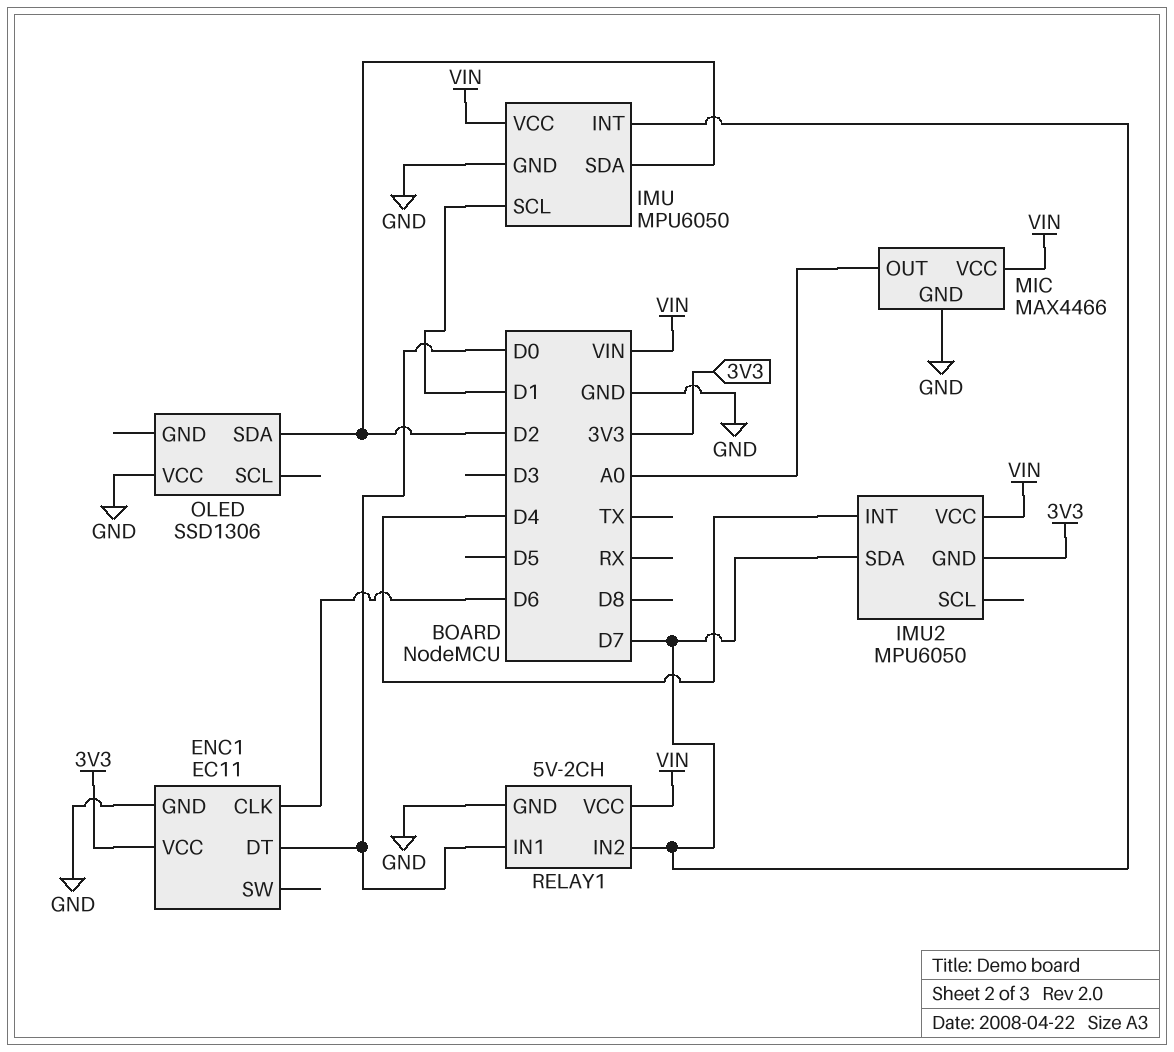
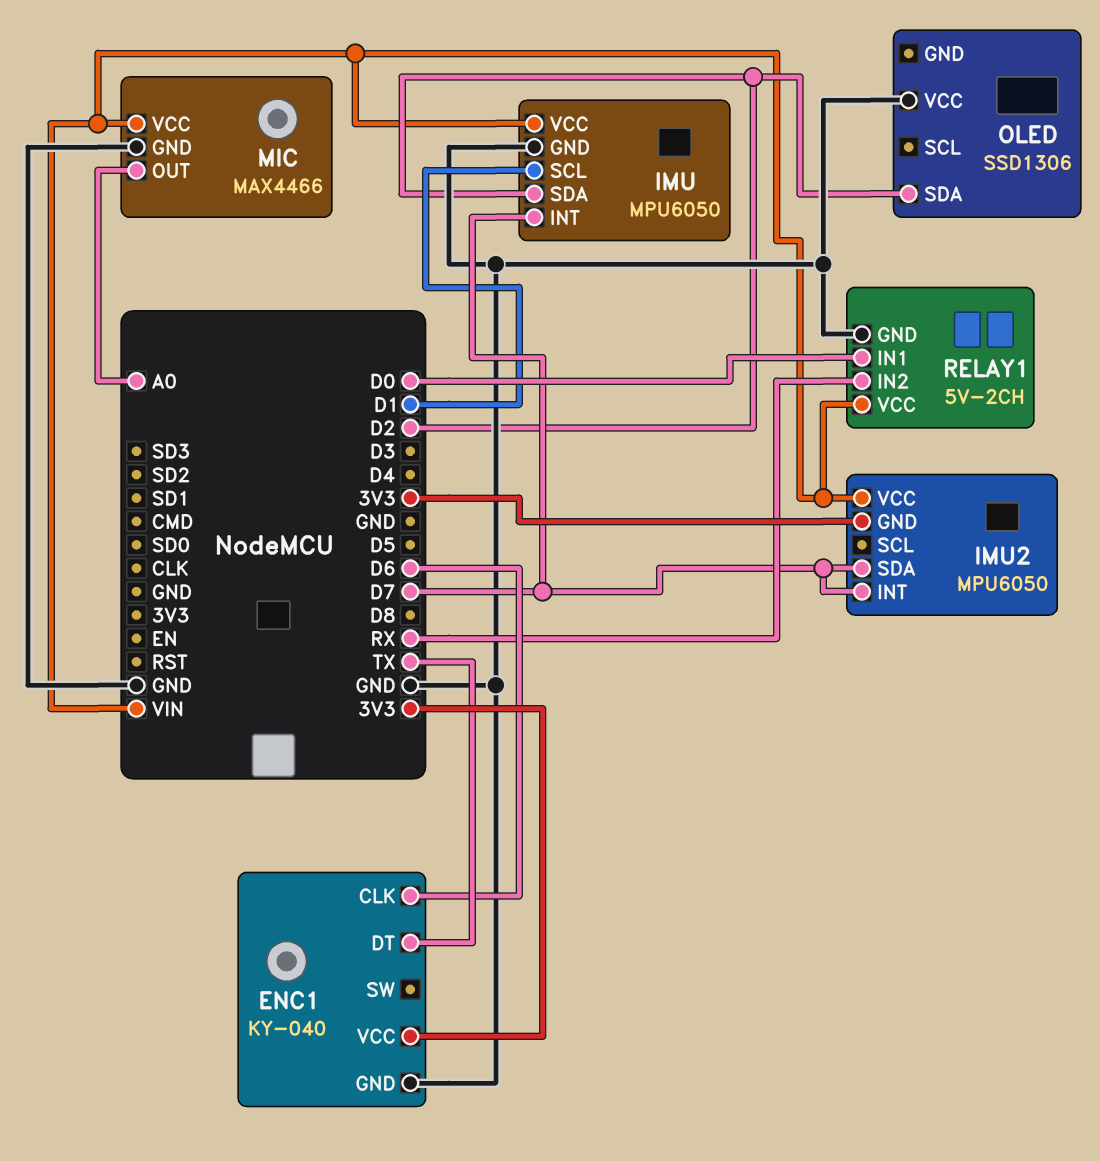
ENC1: EC11 -> KY-040
ENC1 pin DT: D0 -> TX
IMU2 pin INT: D4 -> D7
RELAY1 pin IN2: D7 -> RX

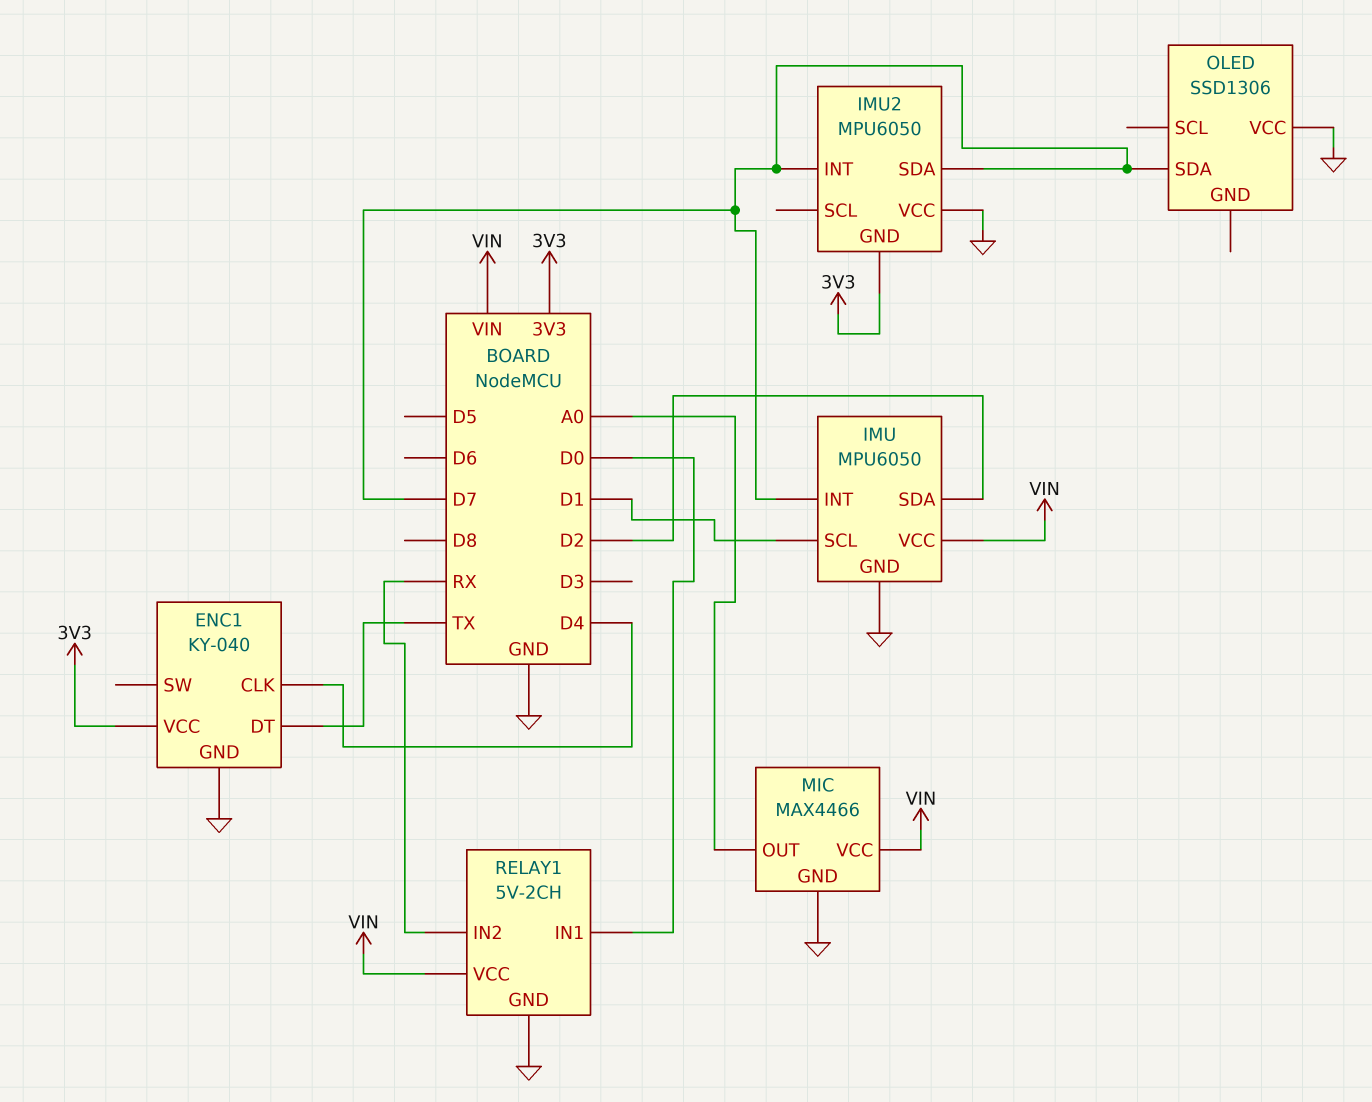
ENC1 pin CLK: D6 -> D4
IMU2 pin VCC: VIN -> GND
OLED pin SDA: D2 -> D7

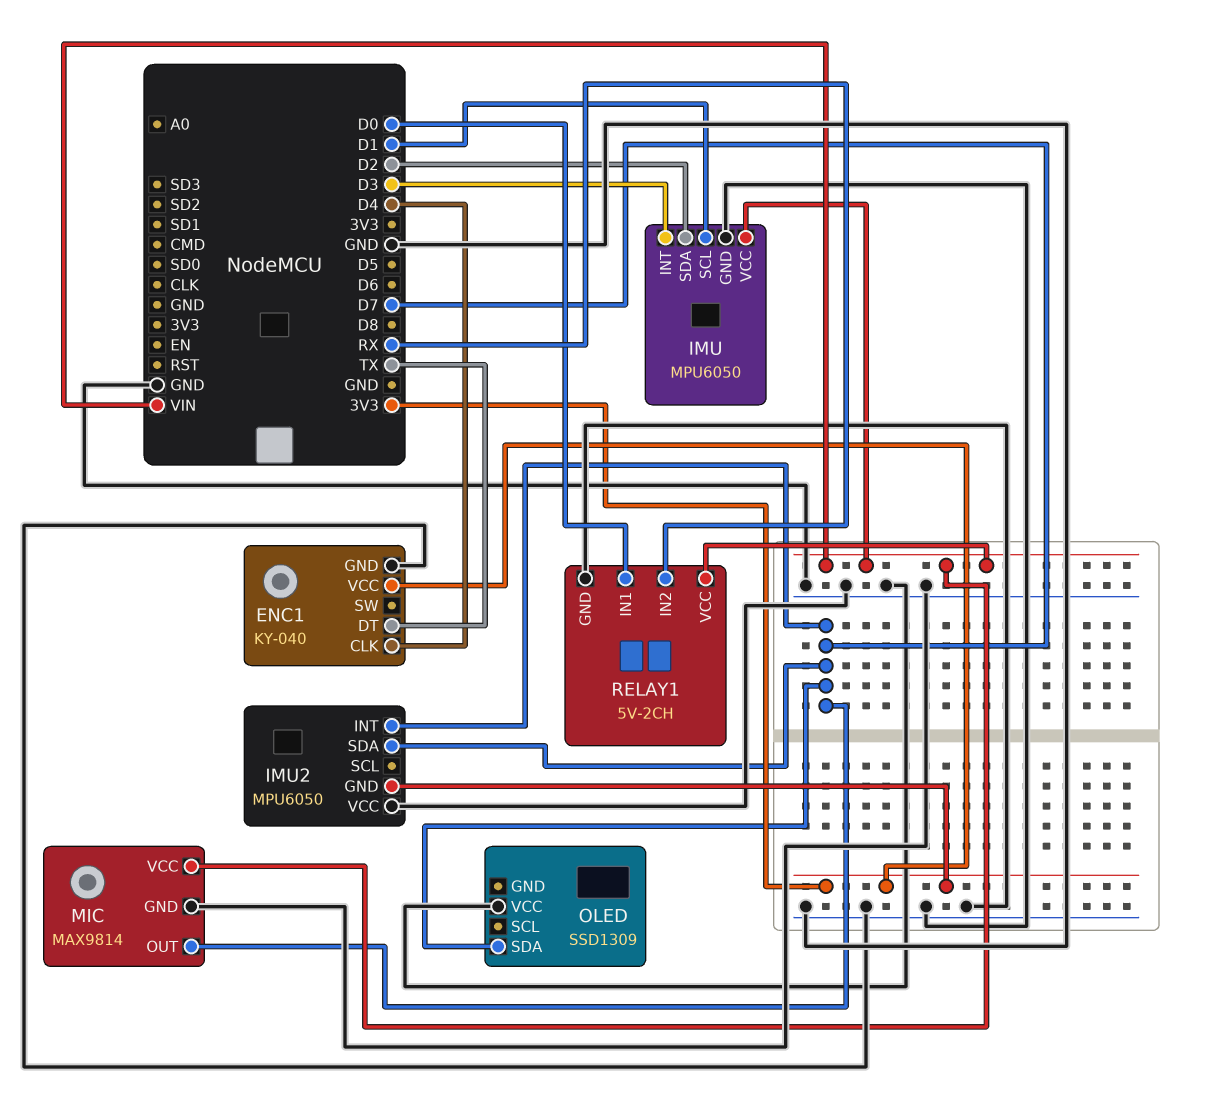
IMU pin INT: D7 -> D3
MIC: MAX4466 -> MAX9814
MIC pin OUT: A0 -> D7
OLED: SSD1306 -> SSD1309

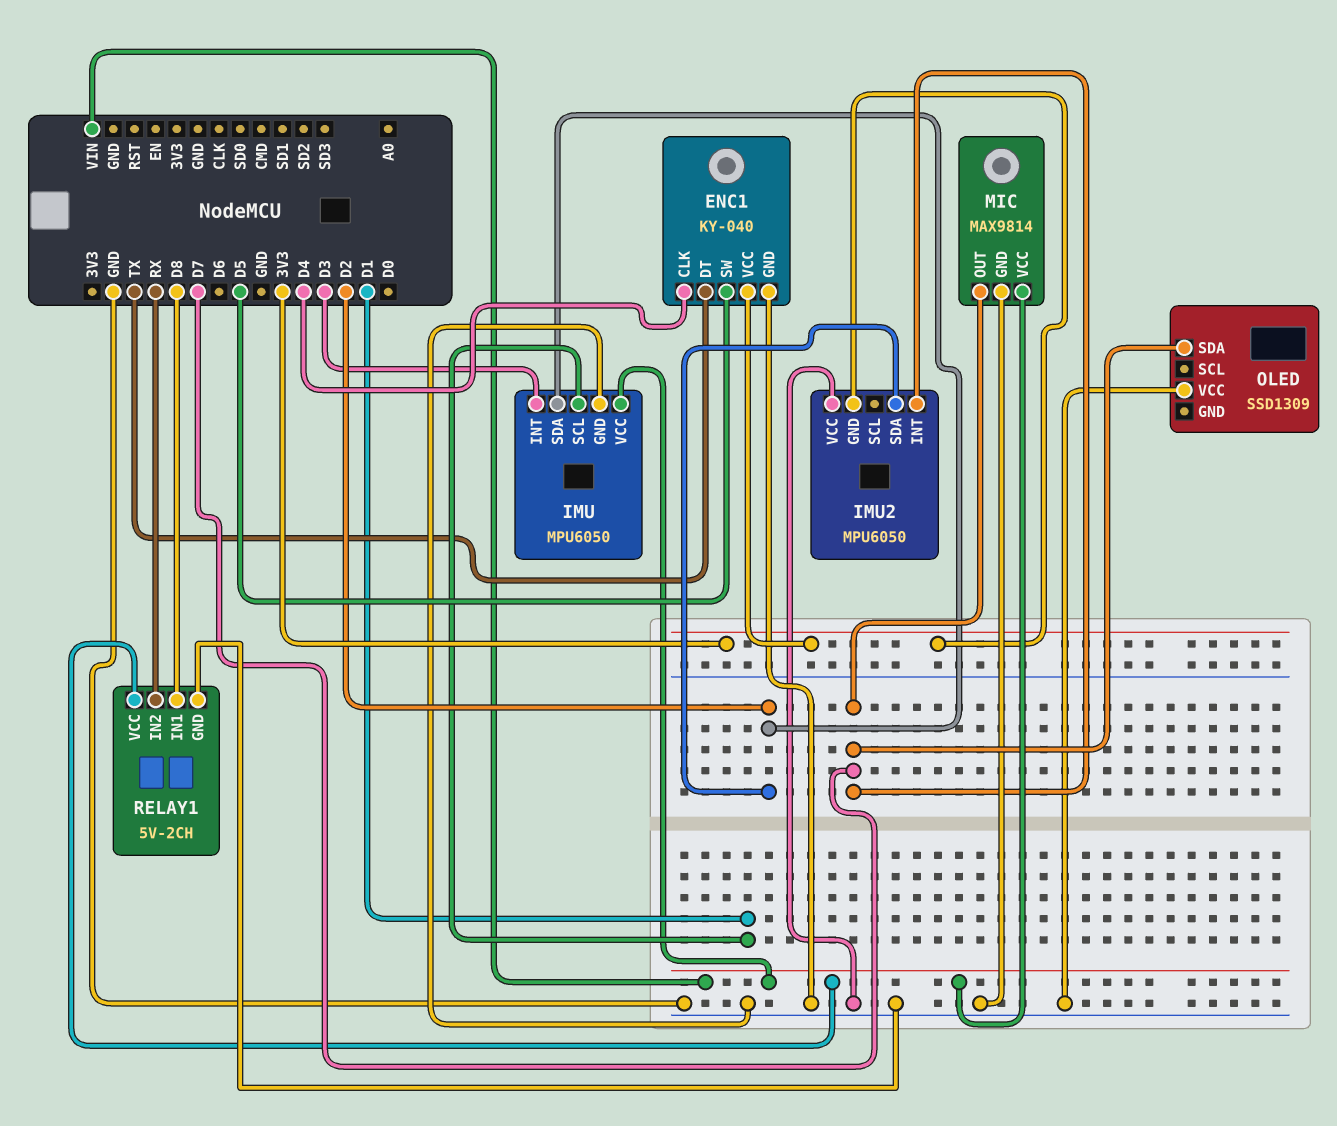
ENC1 pin SW: none -> D5
IMU2 pin SDA: D7 -> D2
RELAY1 pin IN1: D0 -> D8

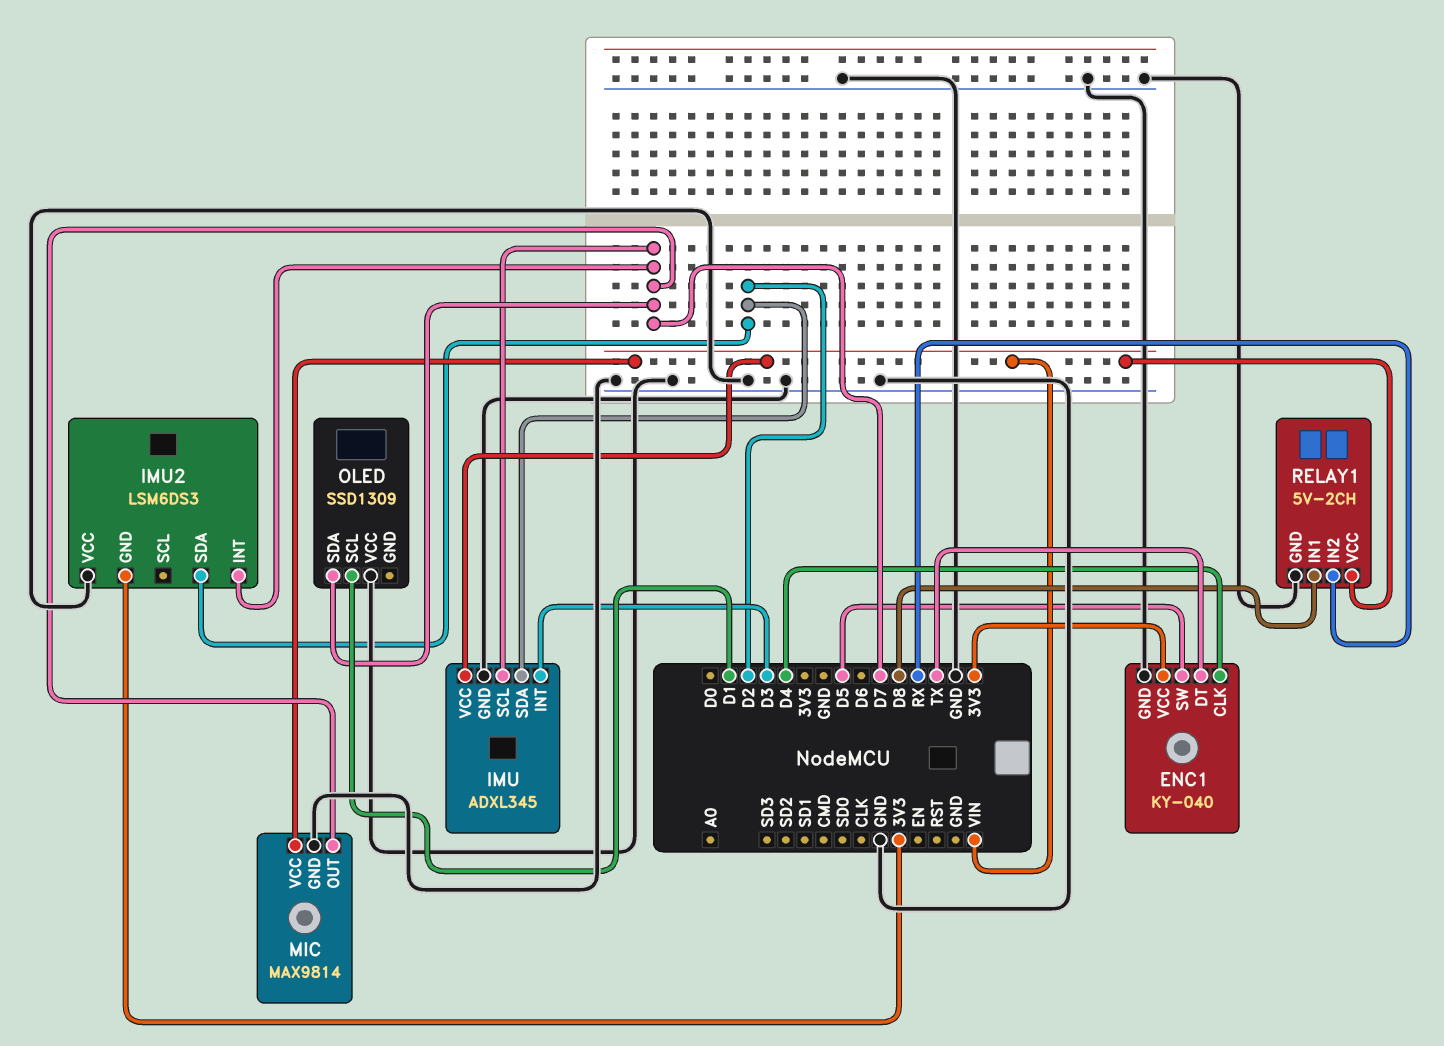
IMU: MPU6050 -> ADXL345
IMU pin SCL: D1 -> D7
IMU2: MPU6050 -> LSM6DS3
OLED pin SCL: none -> D1

